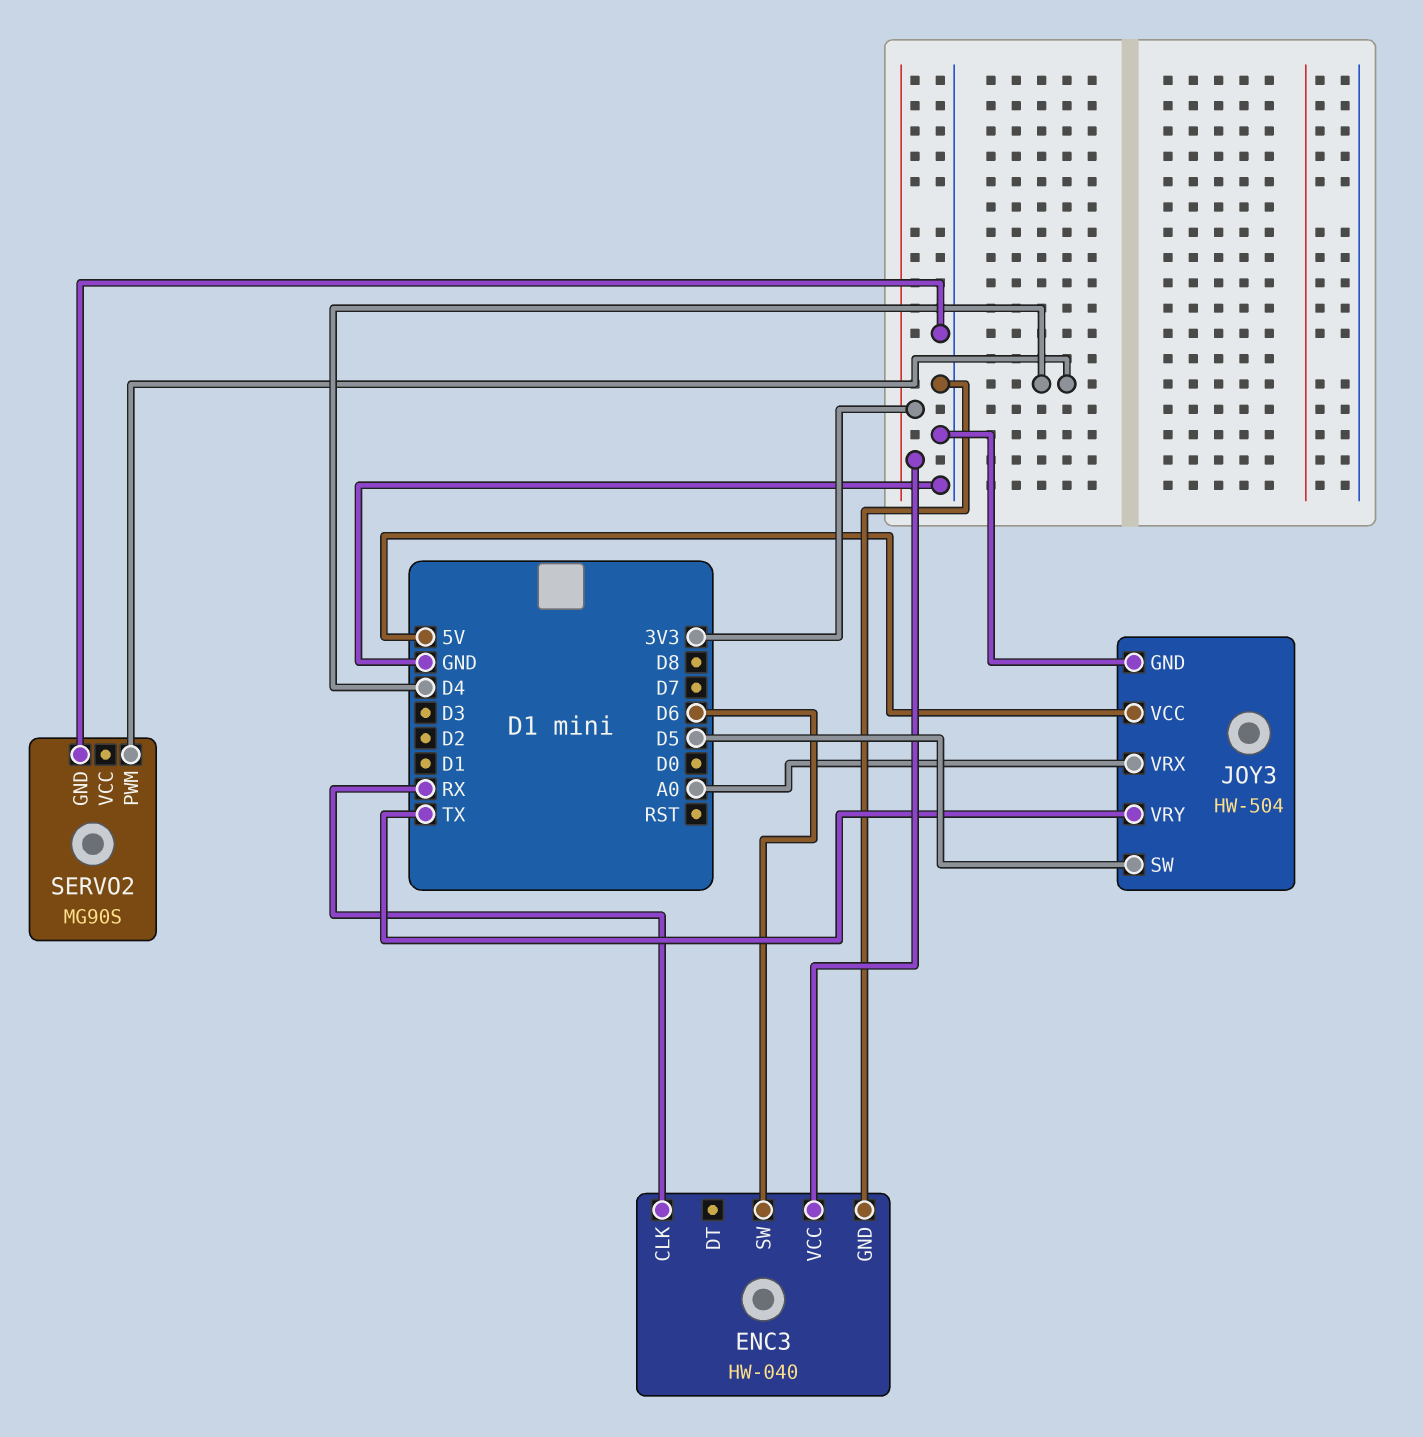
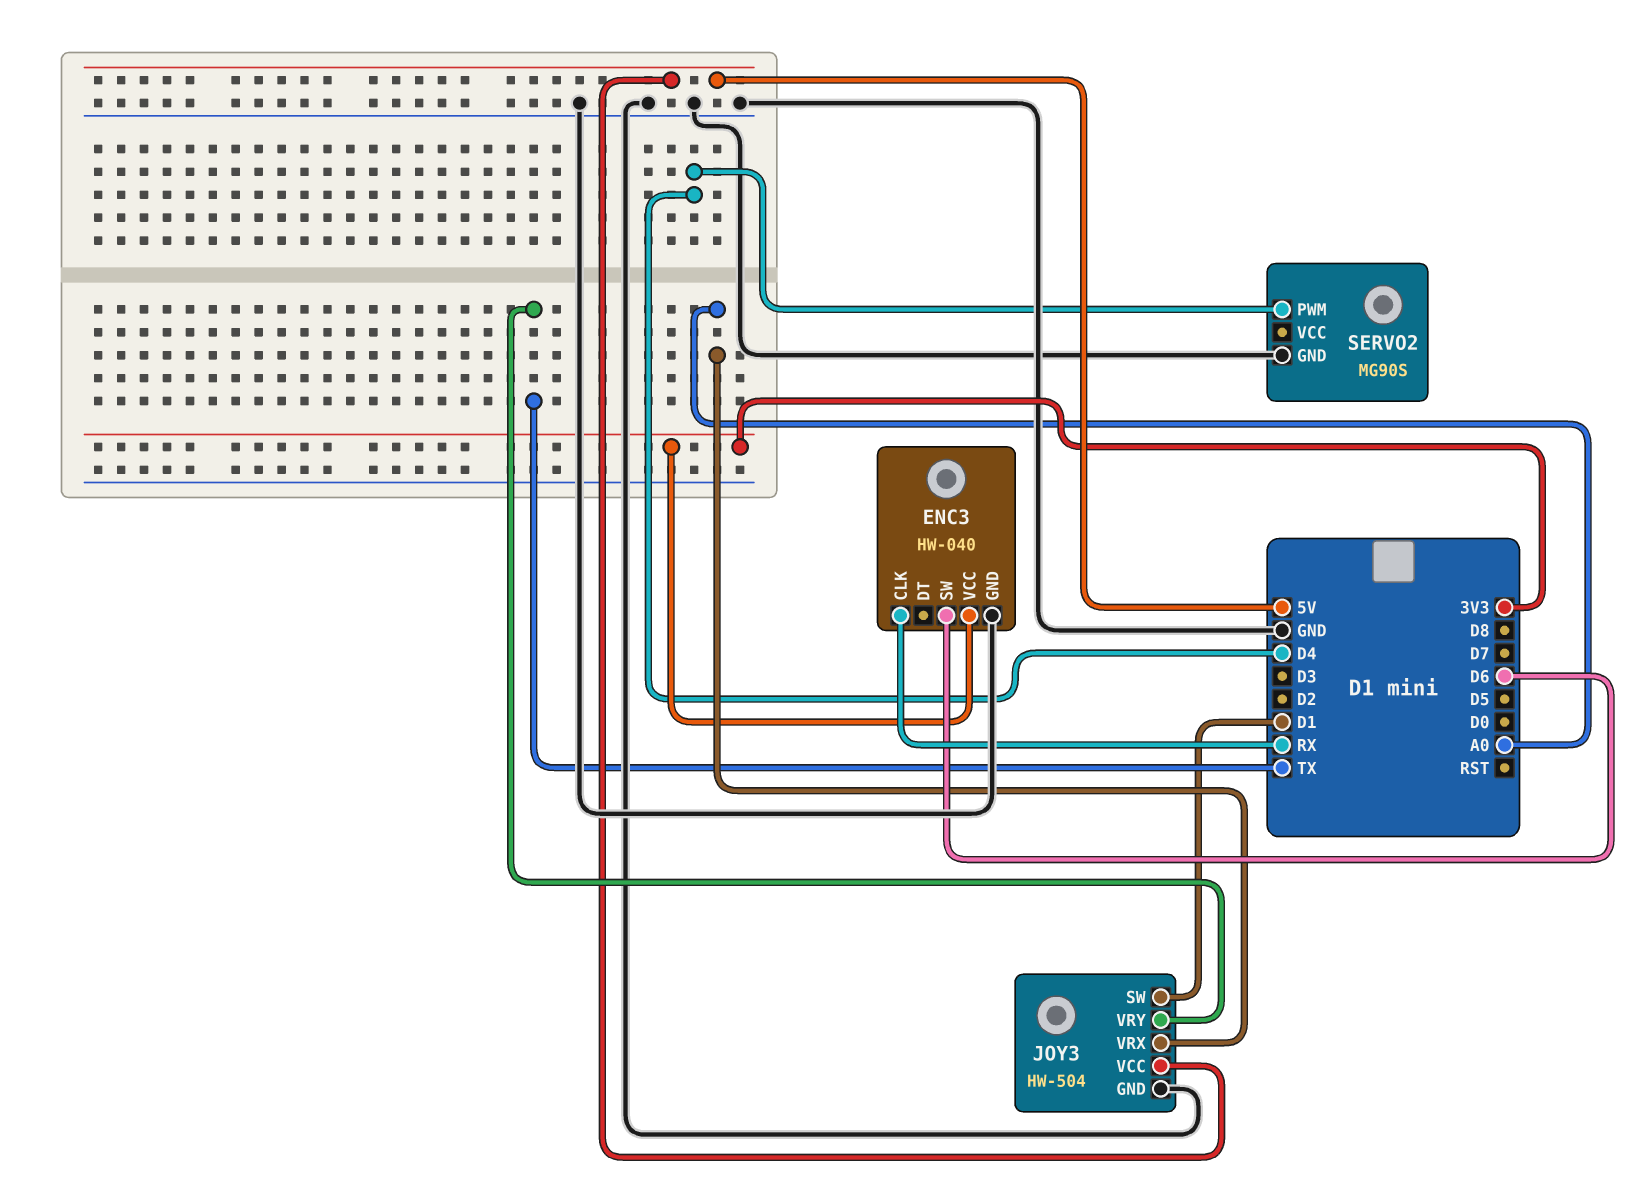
JOY3 pin SW: D5 -> D1

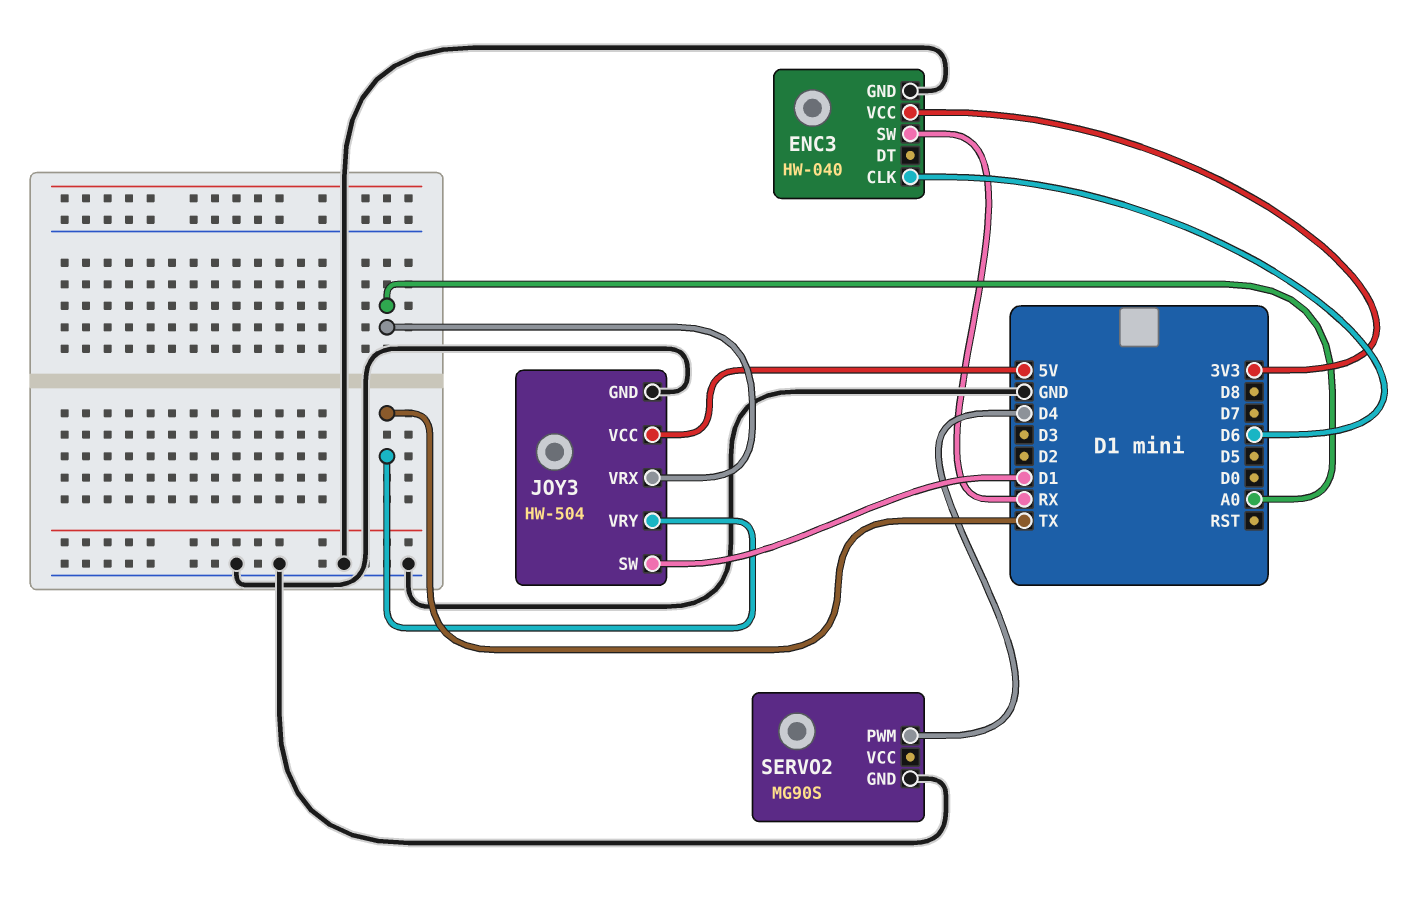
ENC3 pin CLK: RX -> D6
ENC3 pin SW: D6 -> RX

